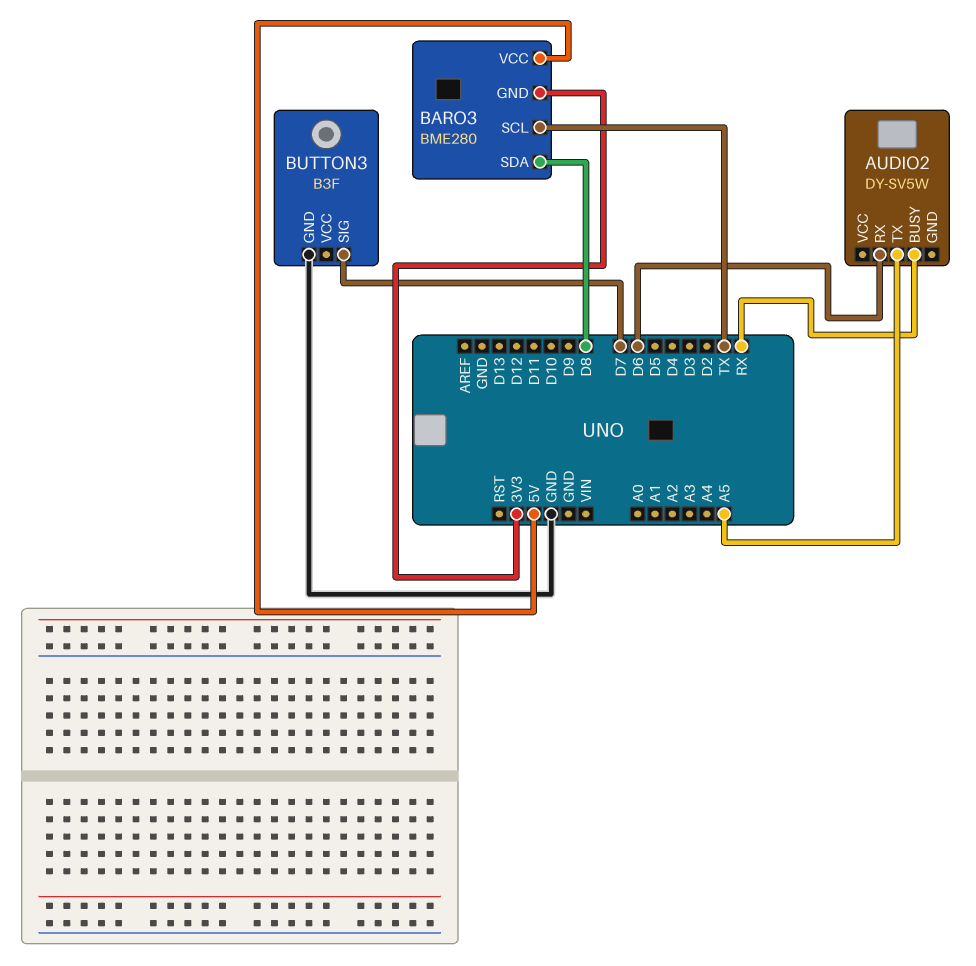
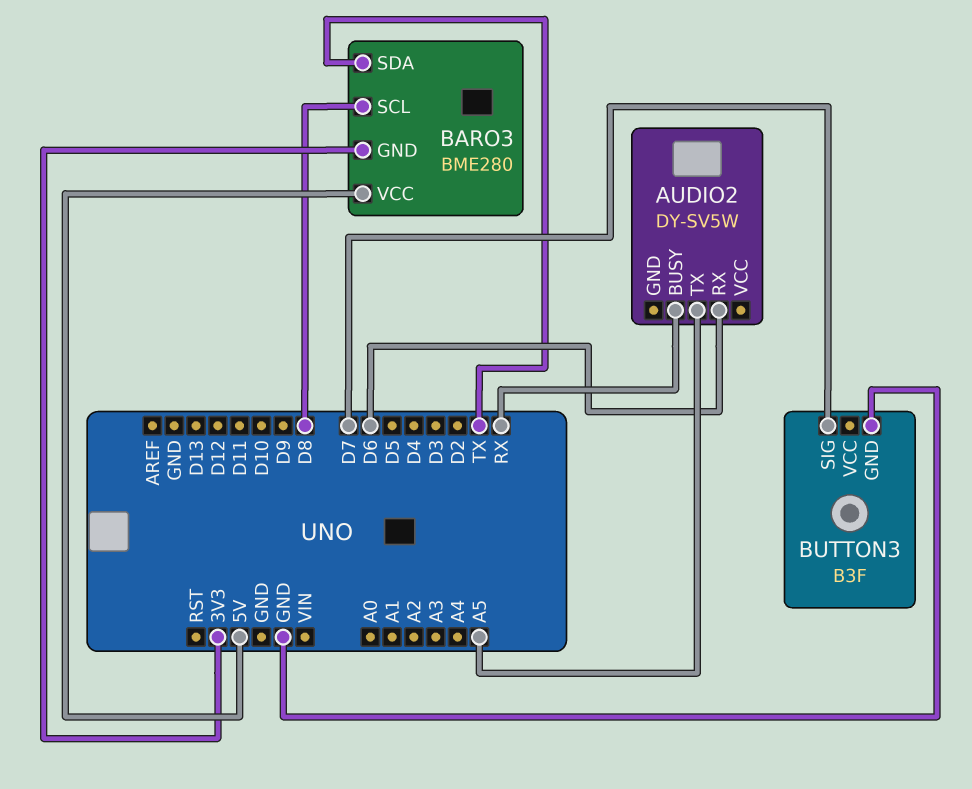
BARO3 pin SCL: TX -> D8
BARO3 pin SDA: D8 -> TX

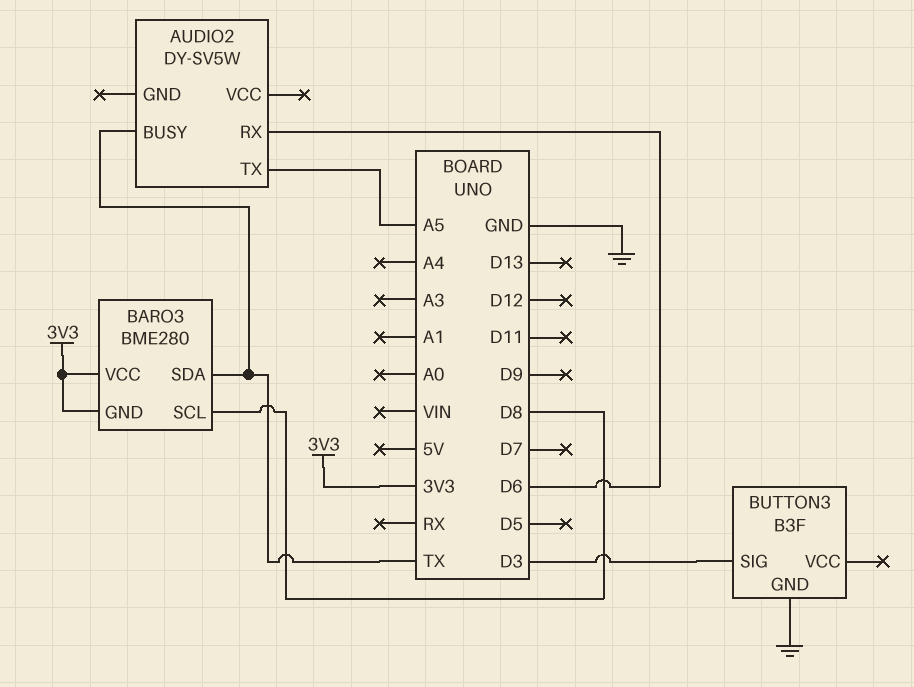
AUDIO2 pin BUSY: RX -> TX
BARO3 pin VCC: 5V -> 3V3
BUTTON3 pin SIG: D7 -> D3

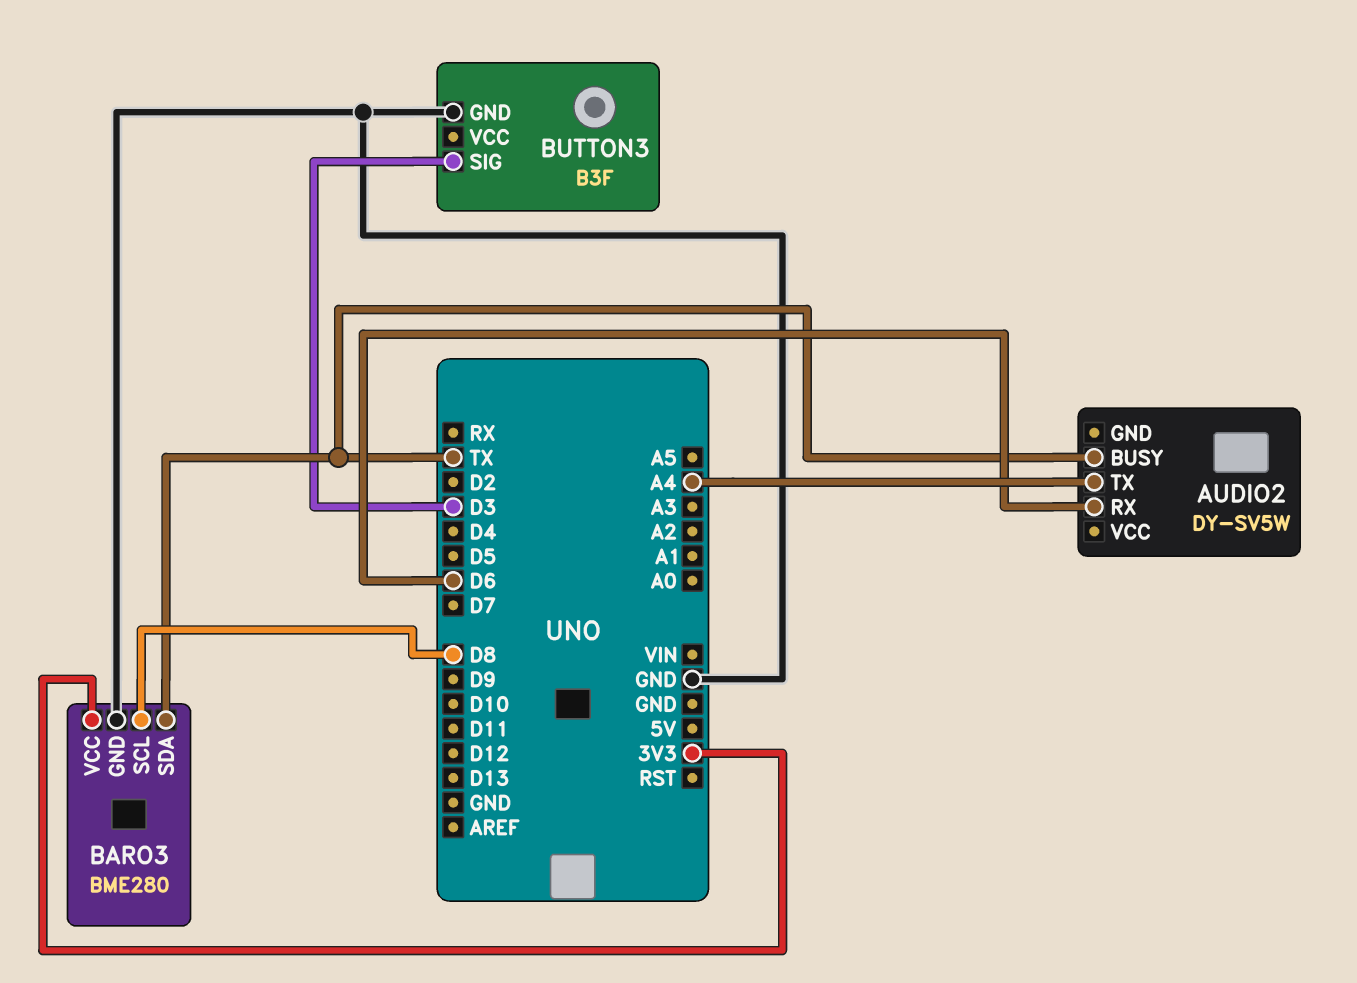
AUDIO2 pin TX: A5 -> A4
BARO3 pin GND: 3V3 -> GND

